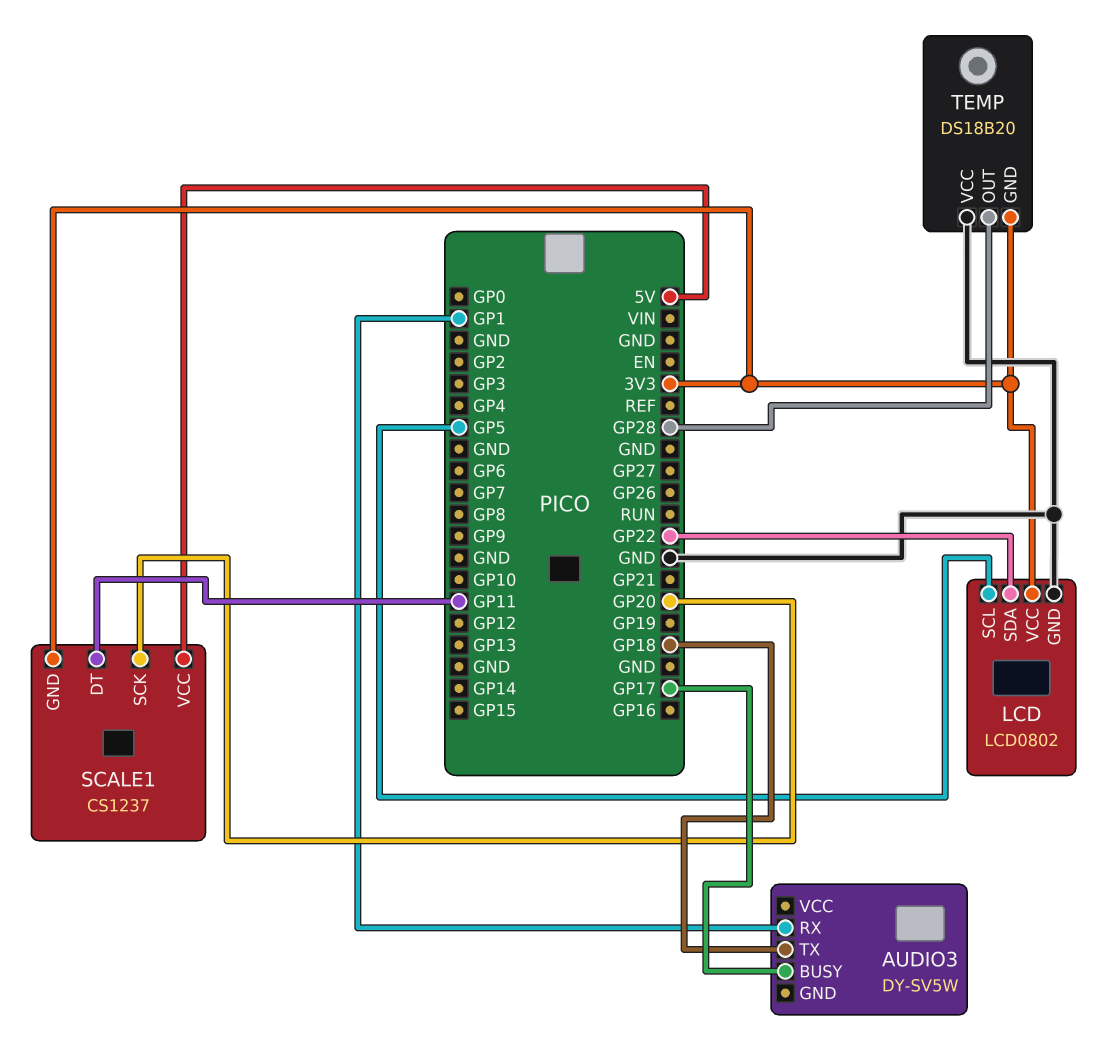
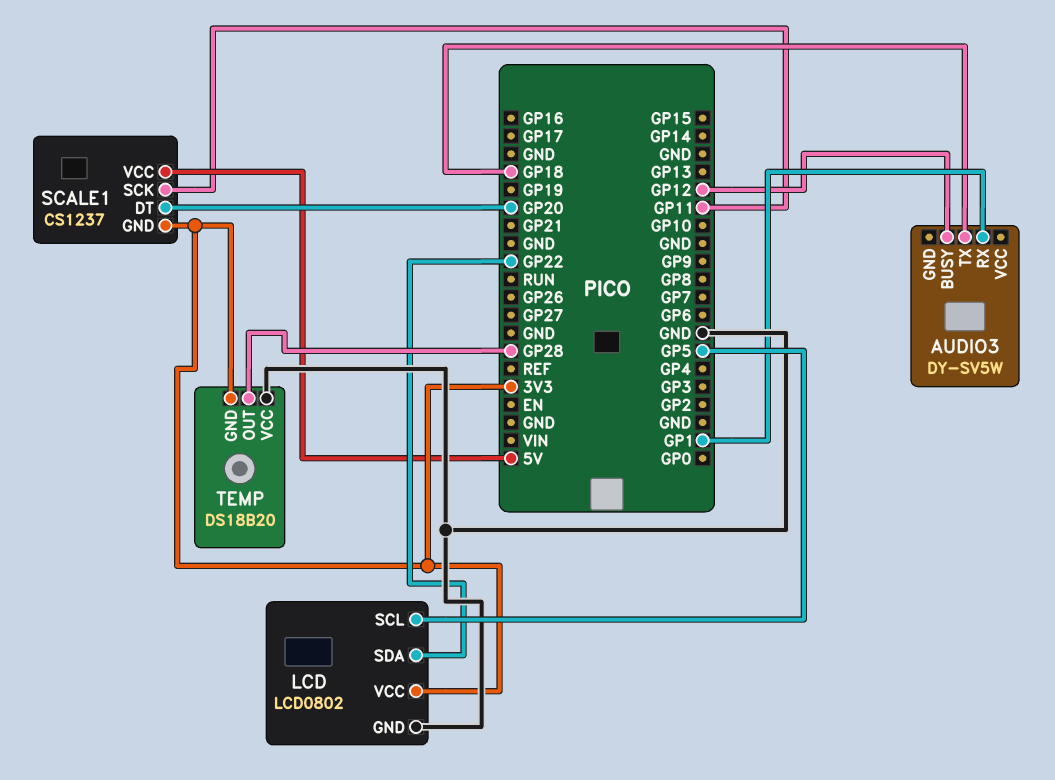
AUDIO3 pin BUSY: GP17 -> GP12
SCALE1 pin DT: GP11 -> GP20
SCALE1 pin SCK: GP20 -> GP11

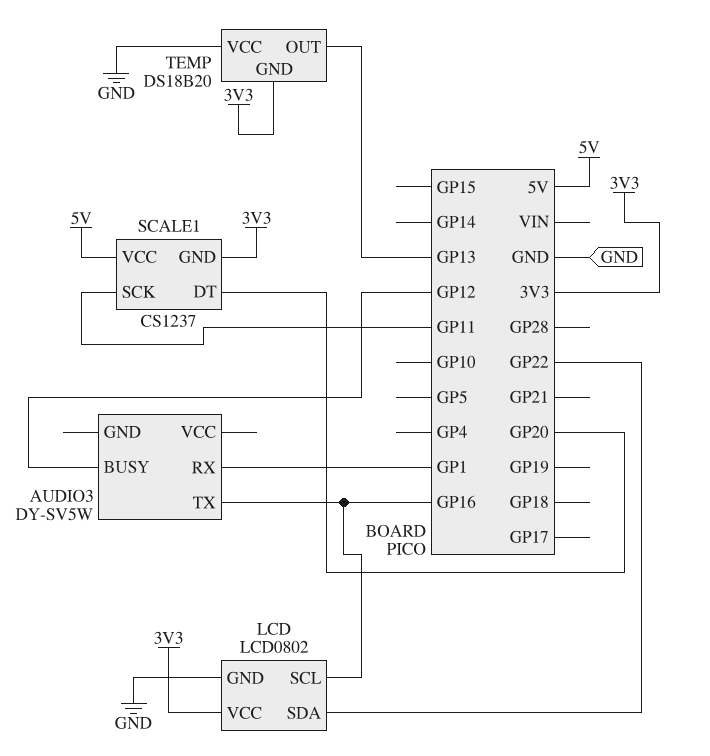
AUDIO3 pin TX: GP18 -> GP16
LCD pin SCL: GP5 -> GP16
TEMP pin OUT: GP28 -> GP13

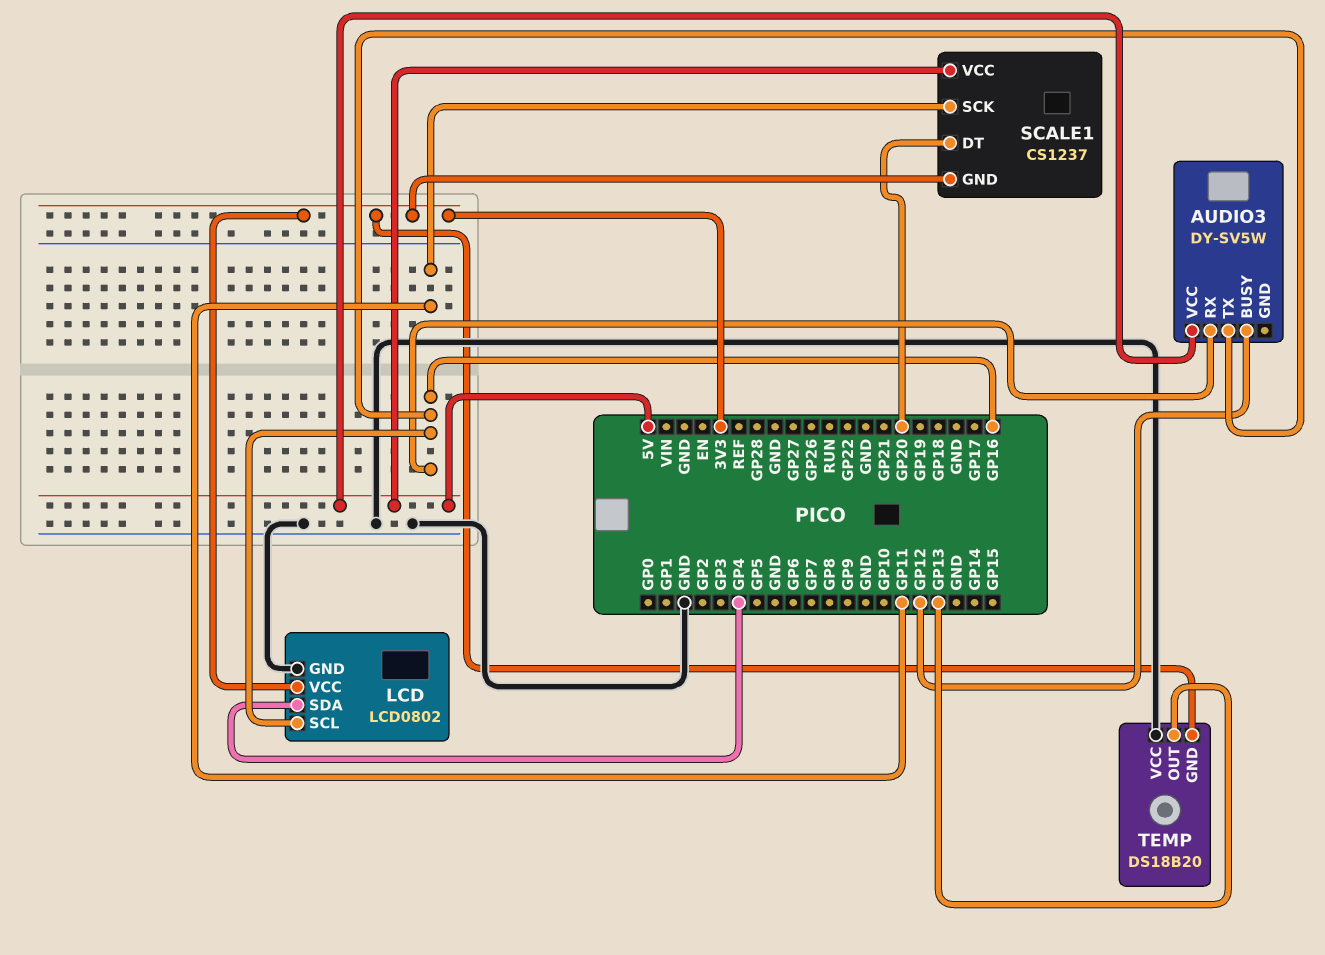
AUDIO3 pin RX: GP1 -> GP16
AUDIO3 pin VCC: none -> 5V
LCD pin SDA: GP22 -> GP4

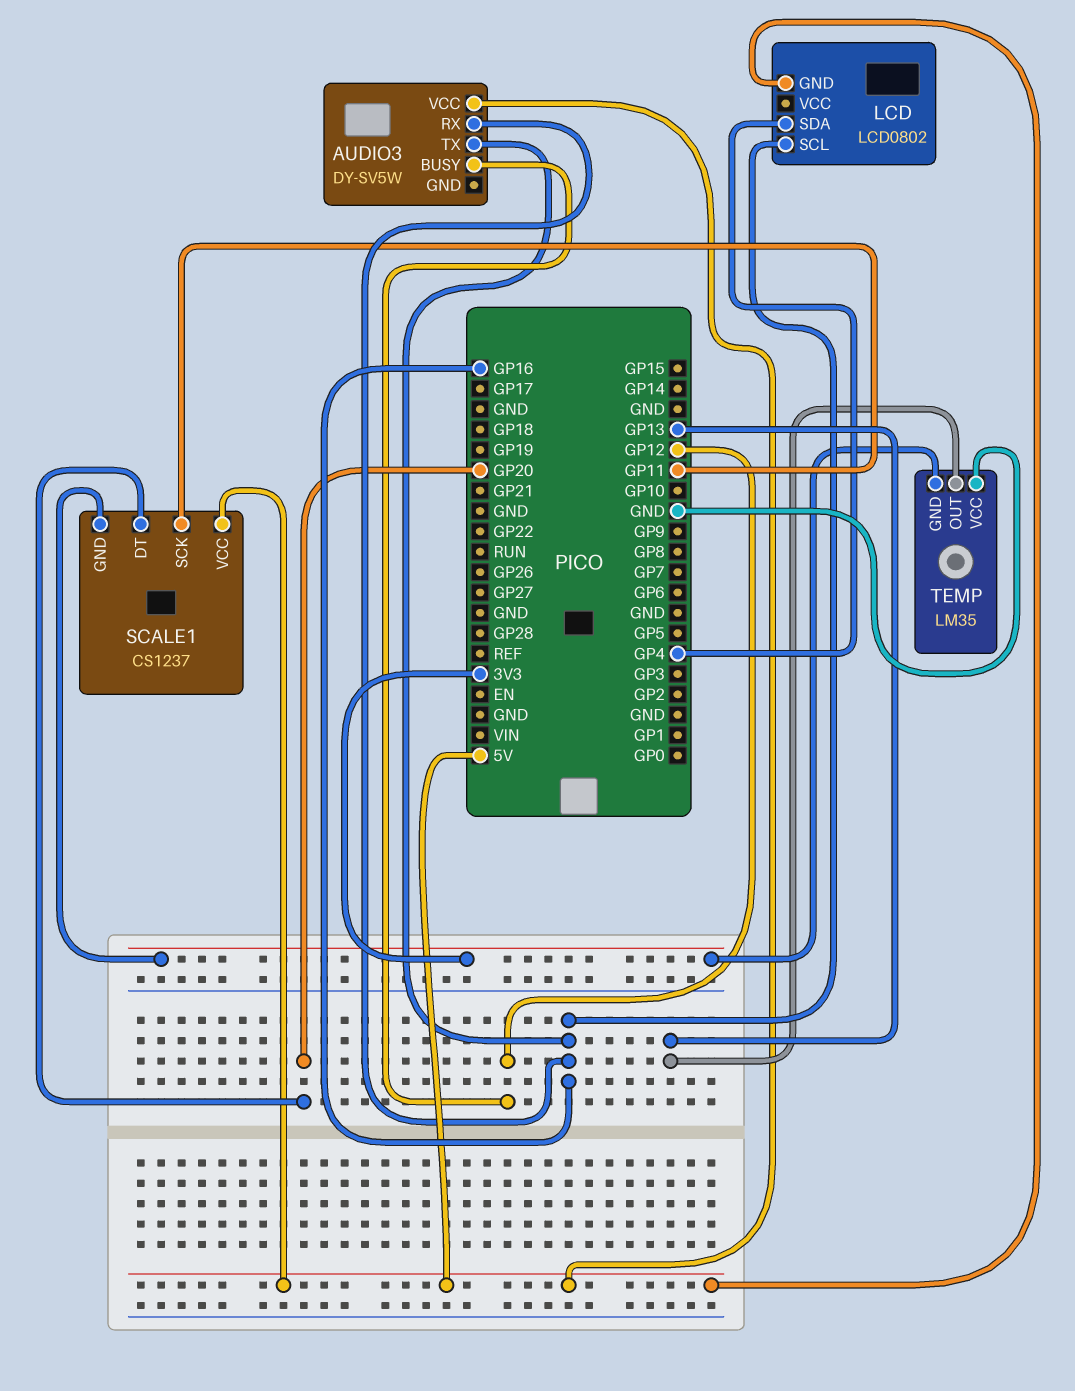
LCD pin GND: GND -> 5V
LCD pin VCC: 3V3 -> none
TEMP: DS18B20 -> LM35

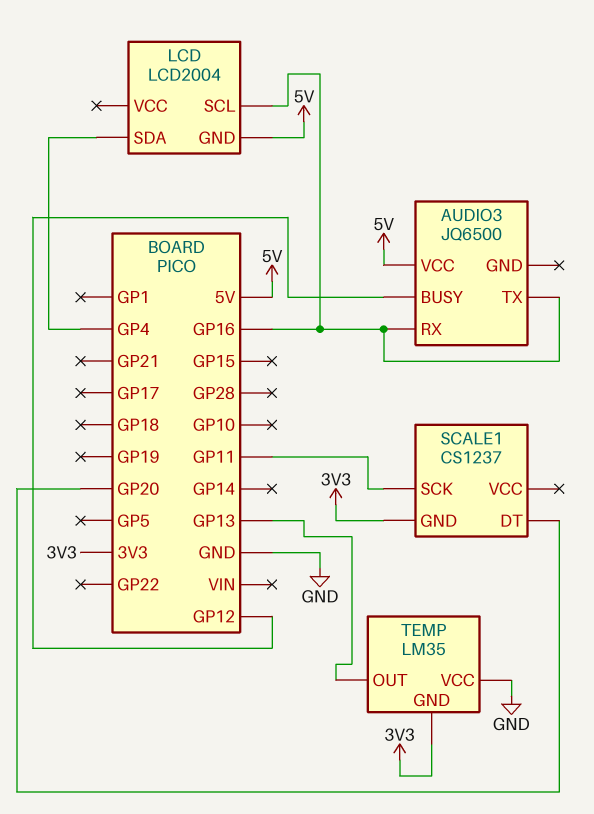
AUDIO3: DY-SV5W -> JQ6500
LCD: LCD0802 -> LCD2004
SCALE1 pin VCC: 5V -> none

